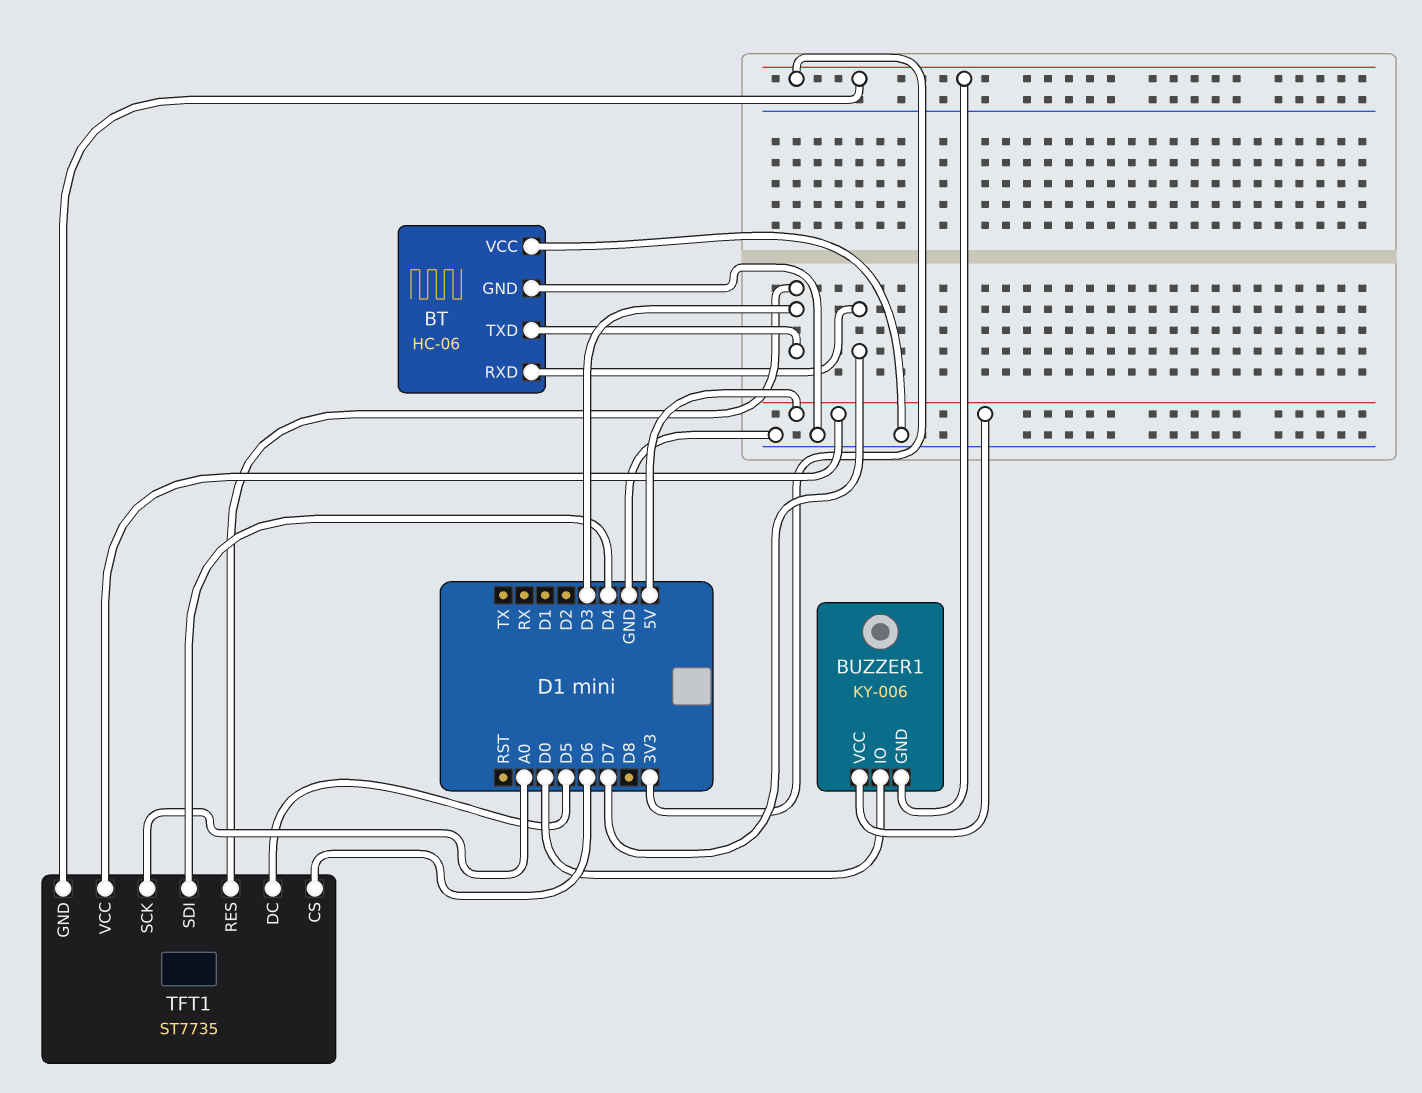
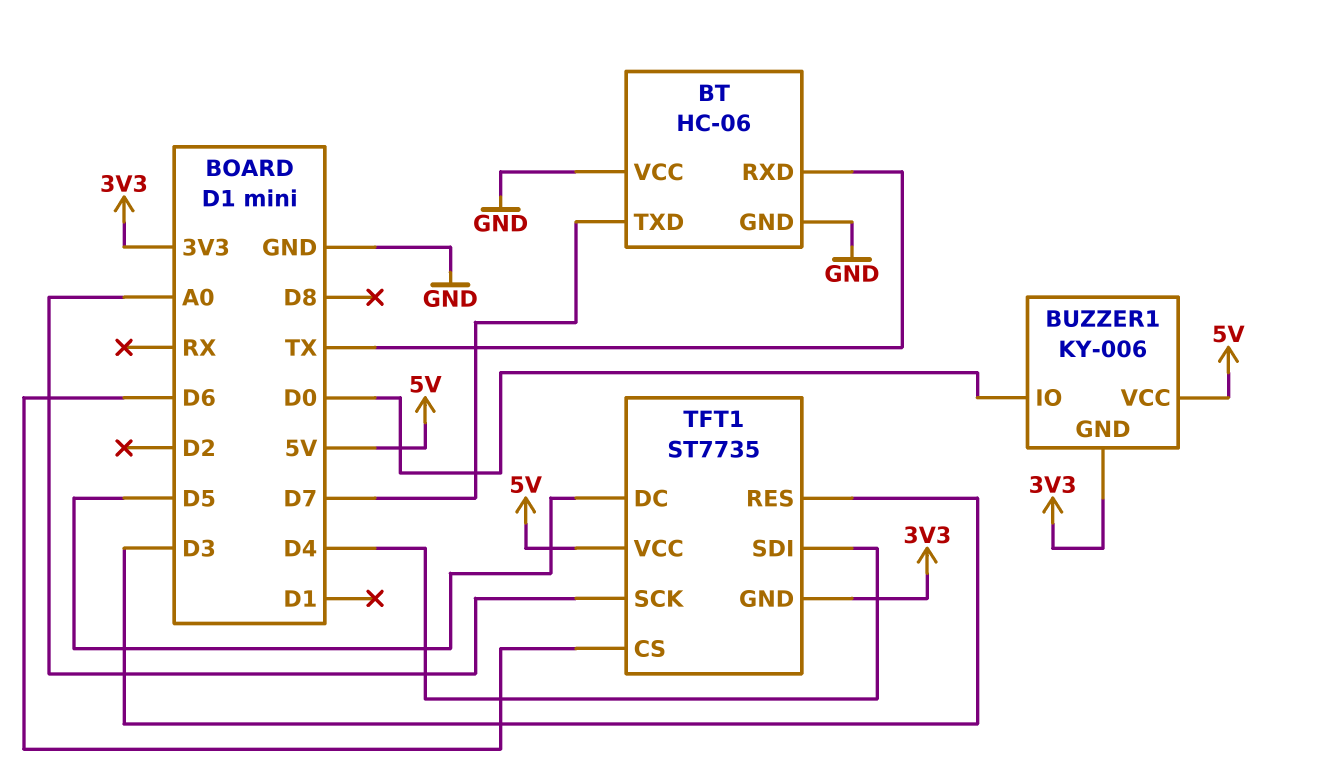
BT pin RXD: D7 -> TX
BT pin TXD: D3 -> D7

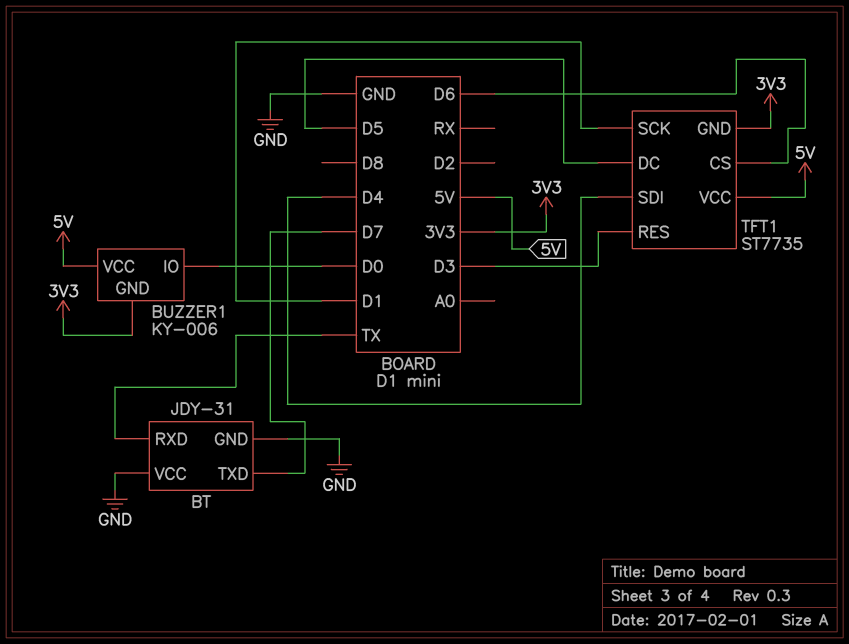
BT: HC-06 -> JDY-31
TFT1 pin SCK: A0 -> D1

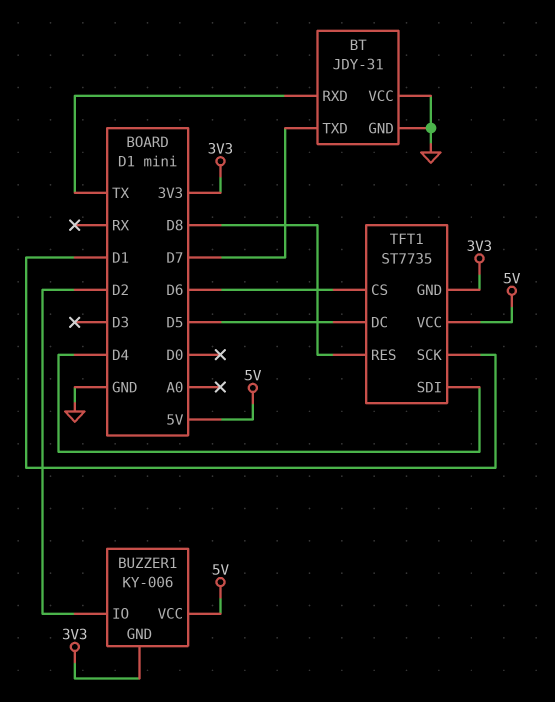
BUZZER1 pin IO: D0 -> D2
TFT1 pin RES: D3 -> D8

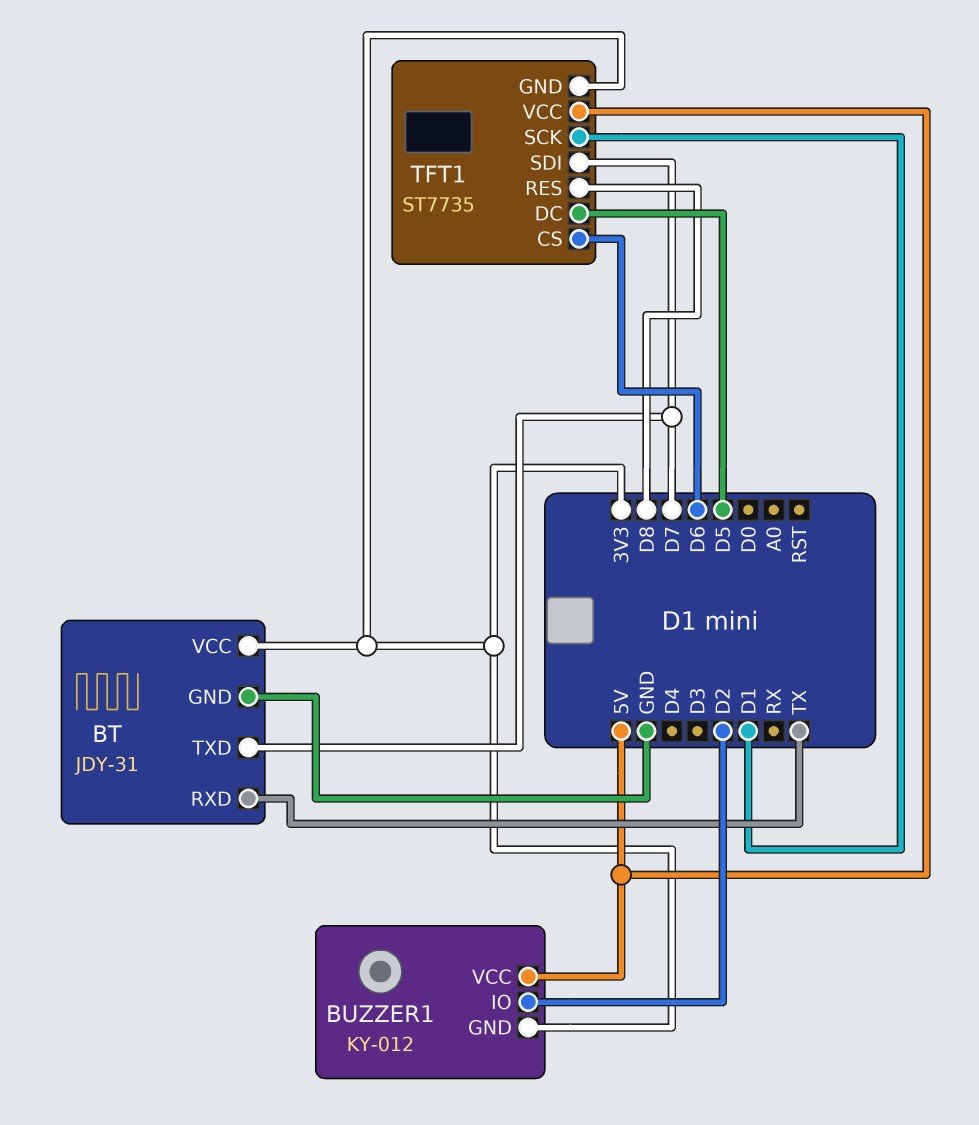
BT pin VCC: GND -> 3V3
BUZZER1: KY-006 -> KY-012
TFT1 pin SDI: D4 -> D7

